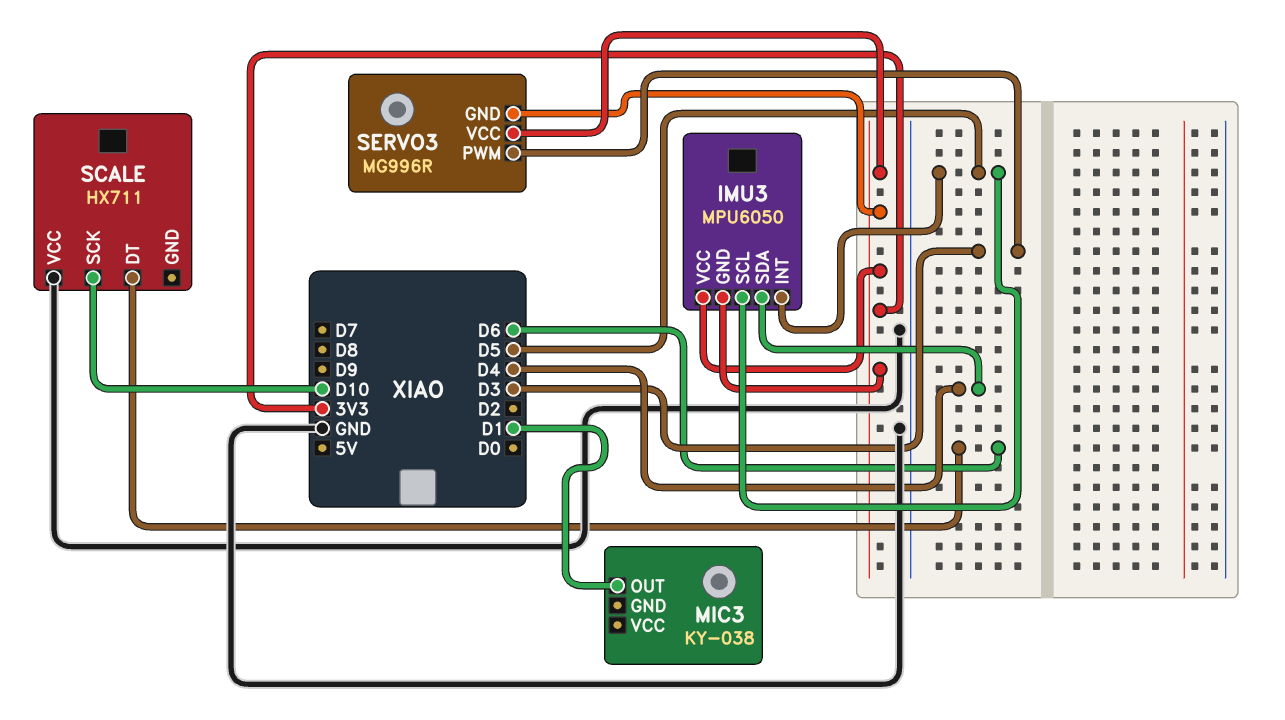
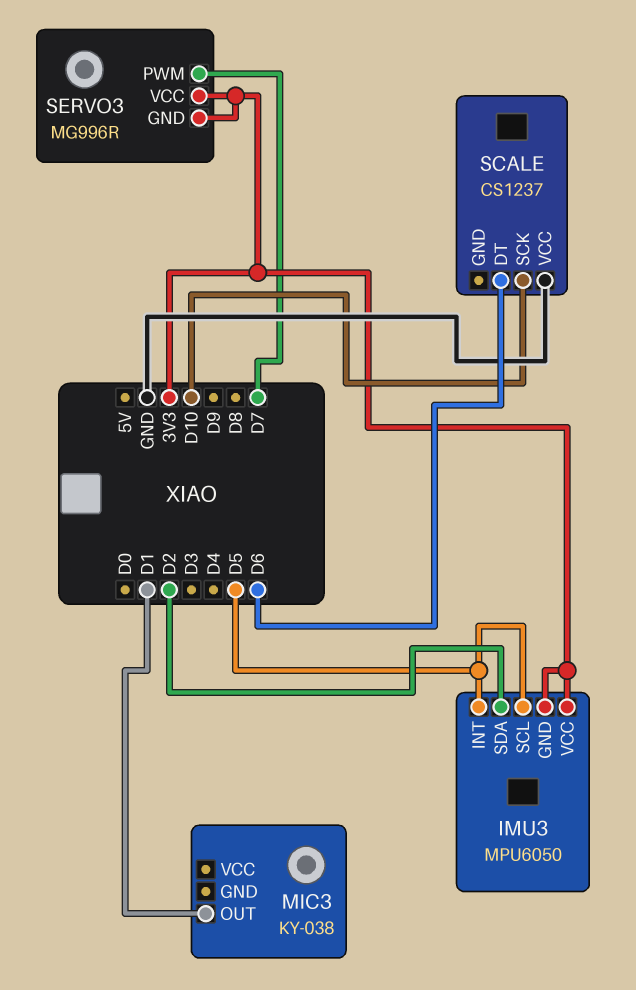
IMU3 pin SDA: D4 -> D2
SCALE: HX711 -> CS1237
SERVO3 pin PWM: D3 -> D7

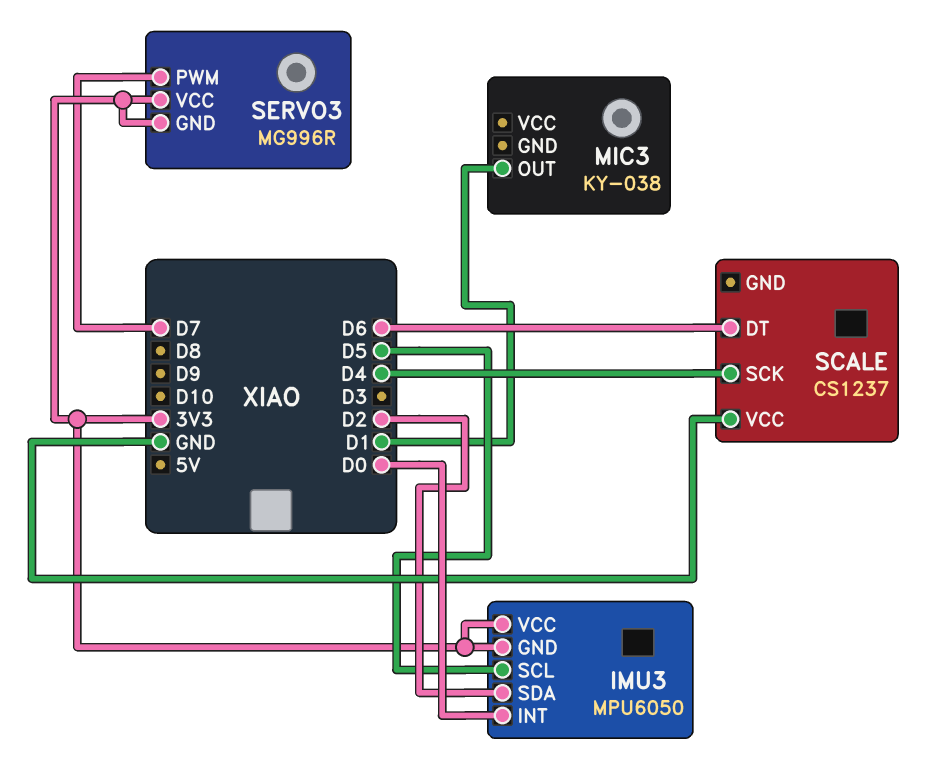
IMU3 pin INT: D5 -> D0
SCALE pin SCK: D10 -> D4

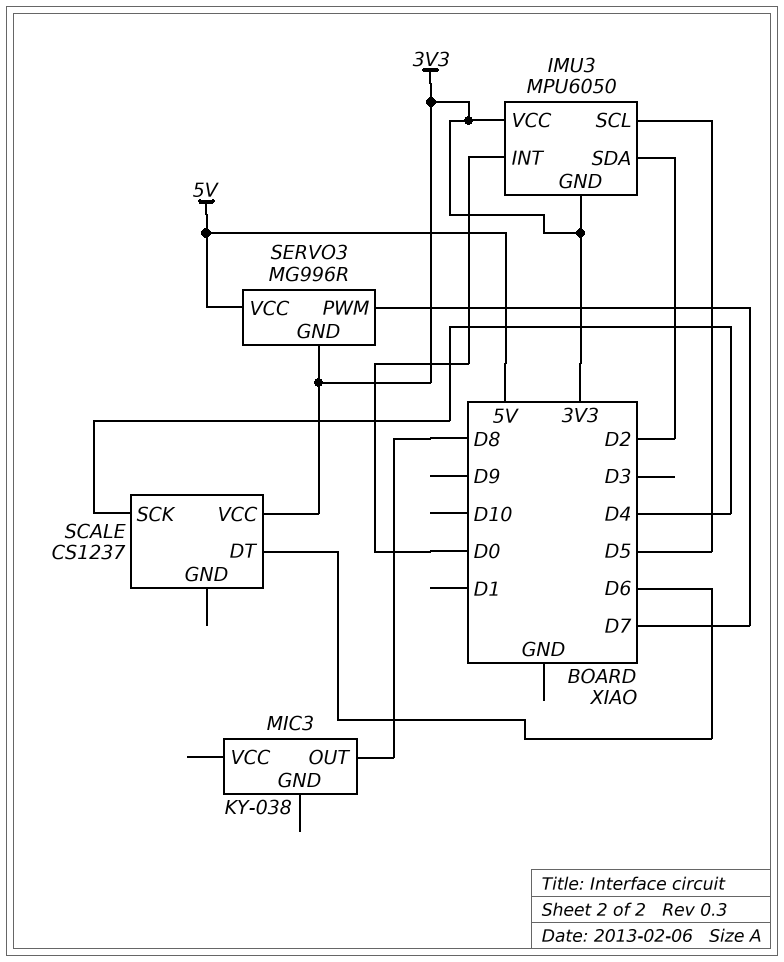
MIC3 pin OUT: D1 -> D8
SCALE pin VCC: GND -> 3V3
SERVO3 pin VCC: 3V3 -> 5V

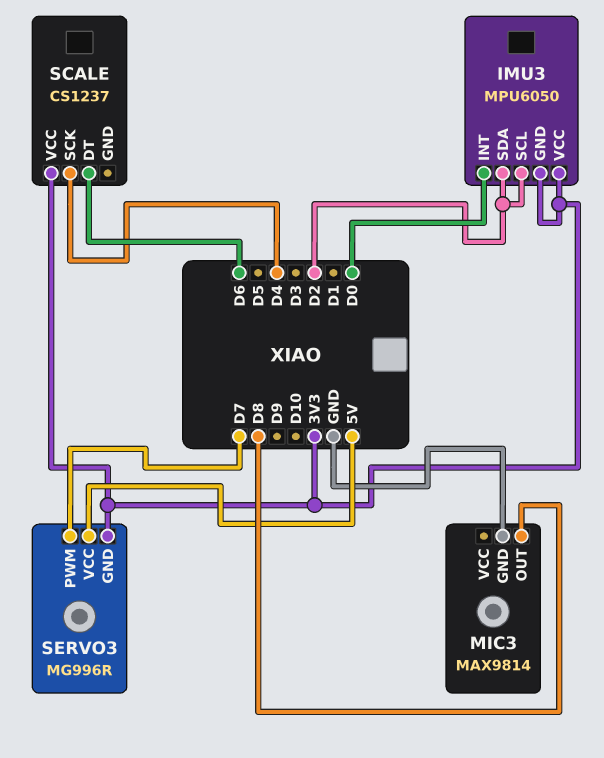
IMU3 pin SCL: D5 -> D2
MIC3: KY-038 -> MAX9814
MIC3 pin GND: none -> GND

